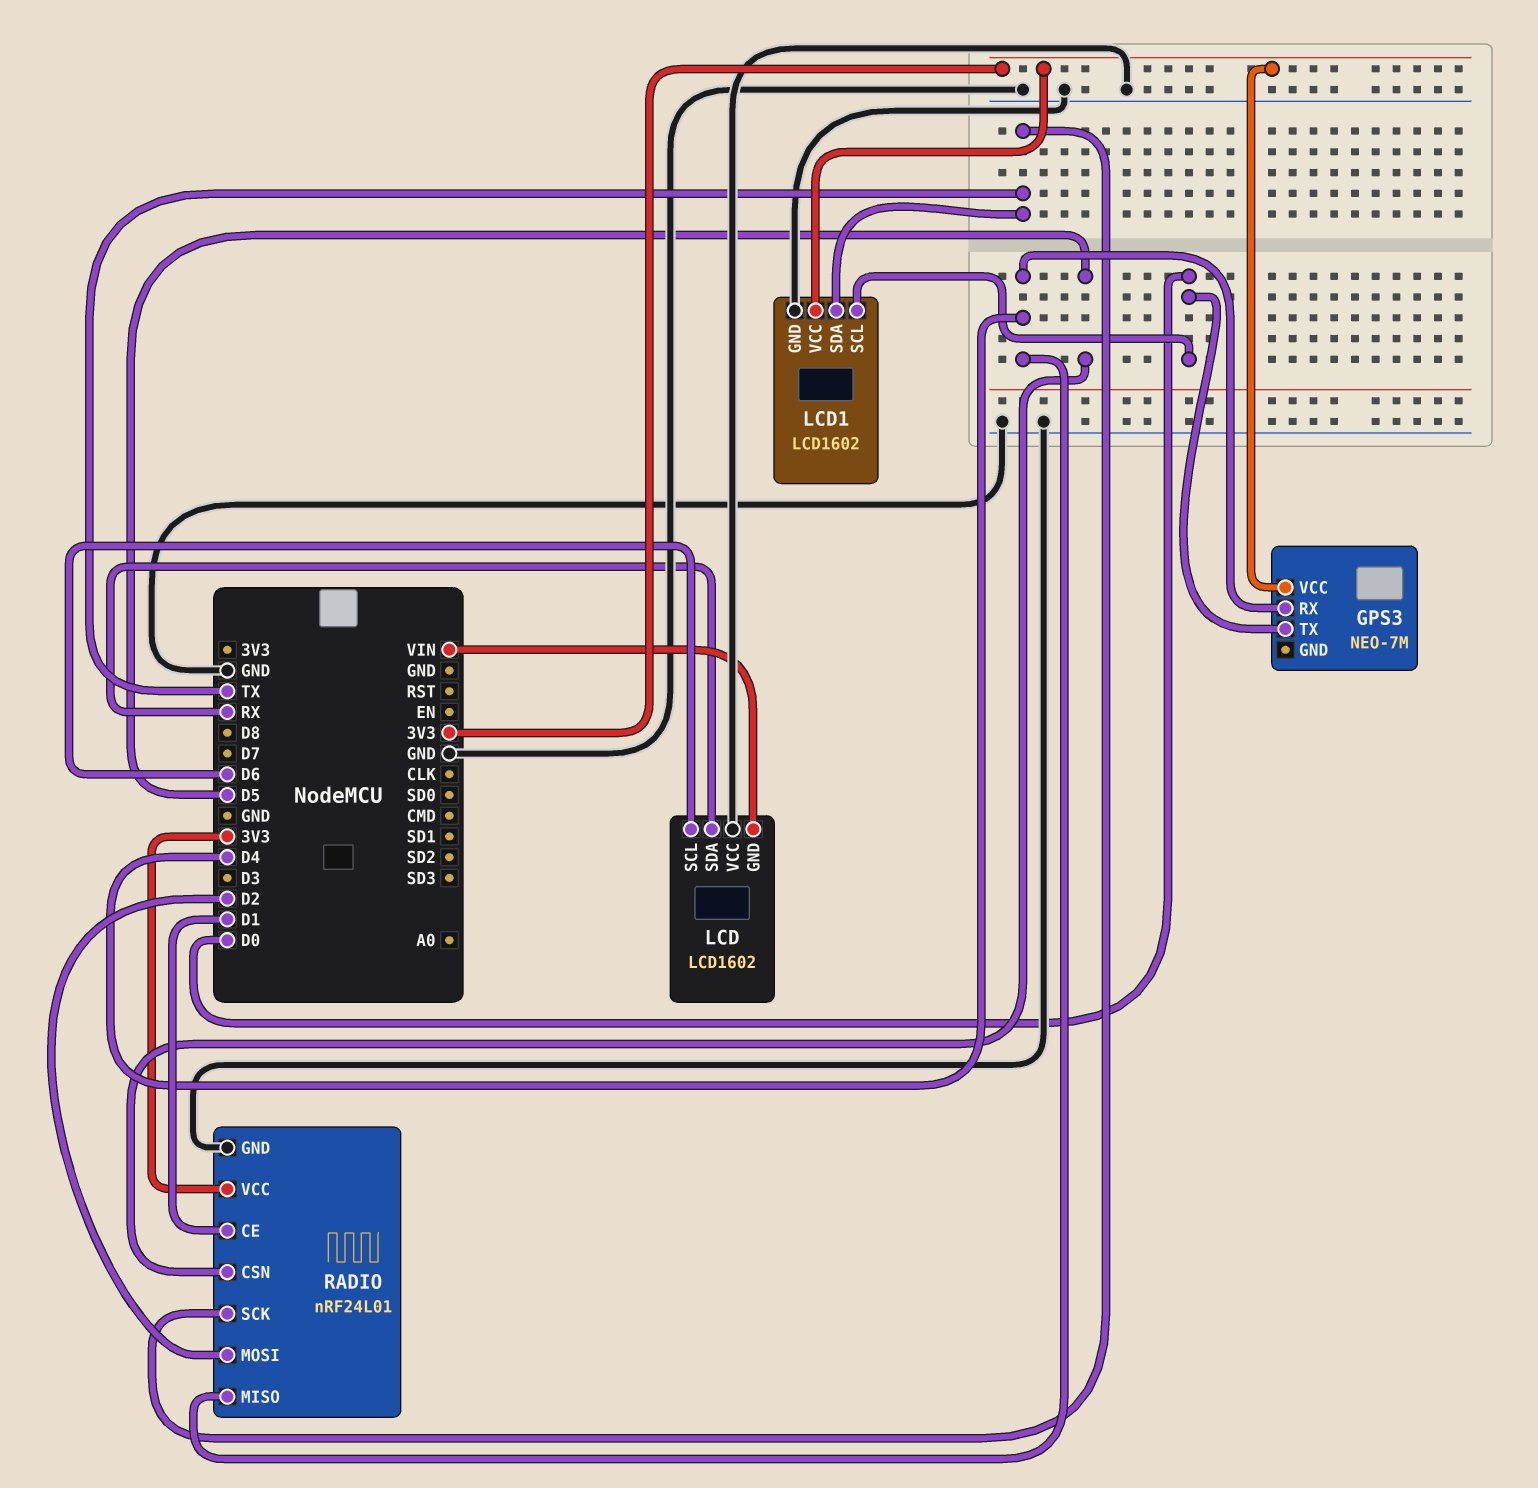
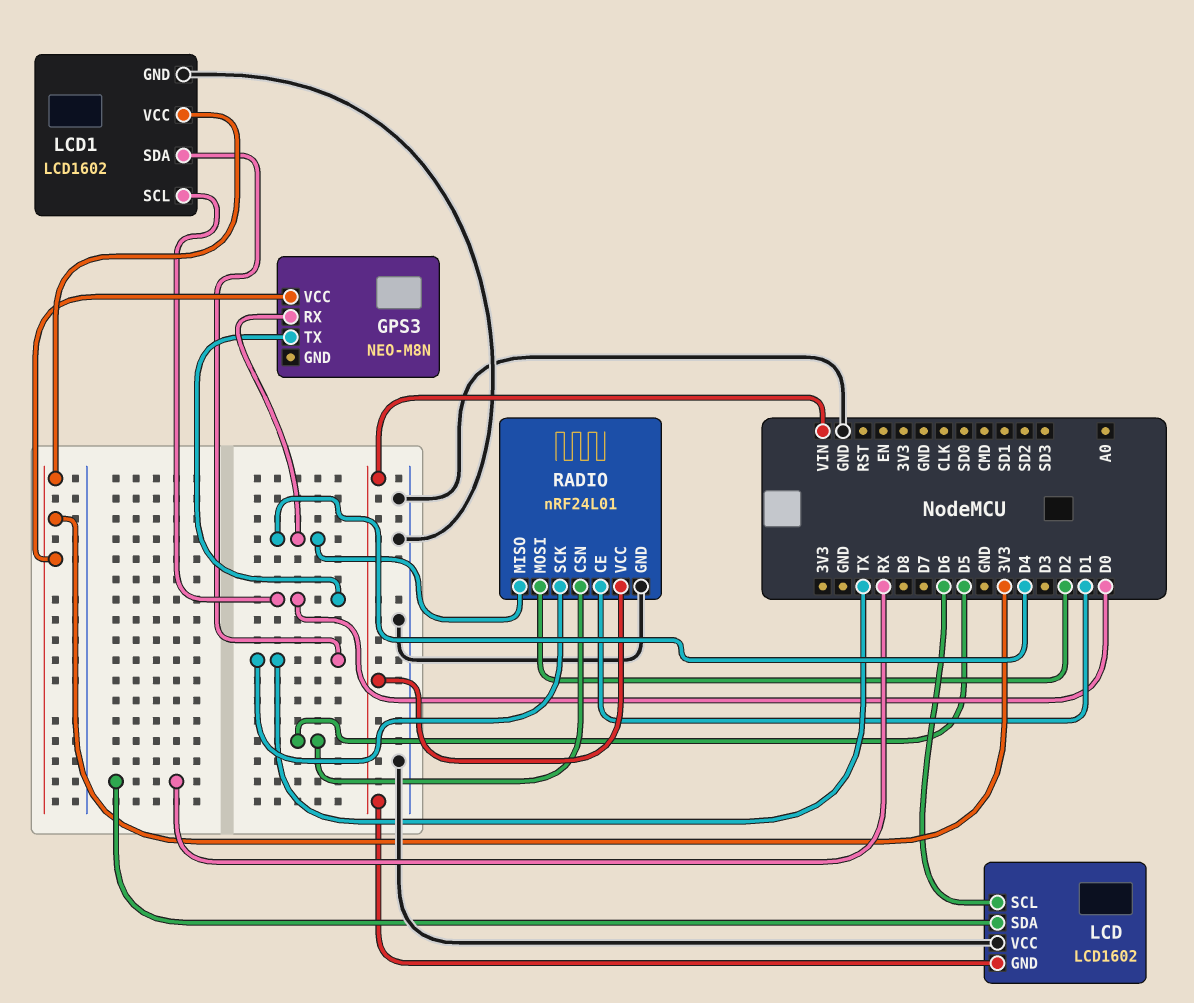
GPS3: NEO-7M -> NEO-M8N
RADIO pin VCC: 3V3 -> VIN

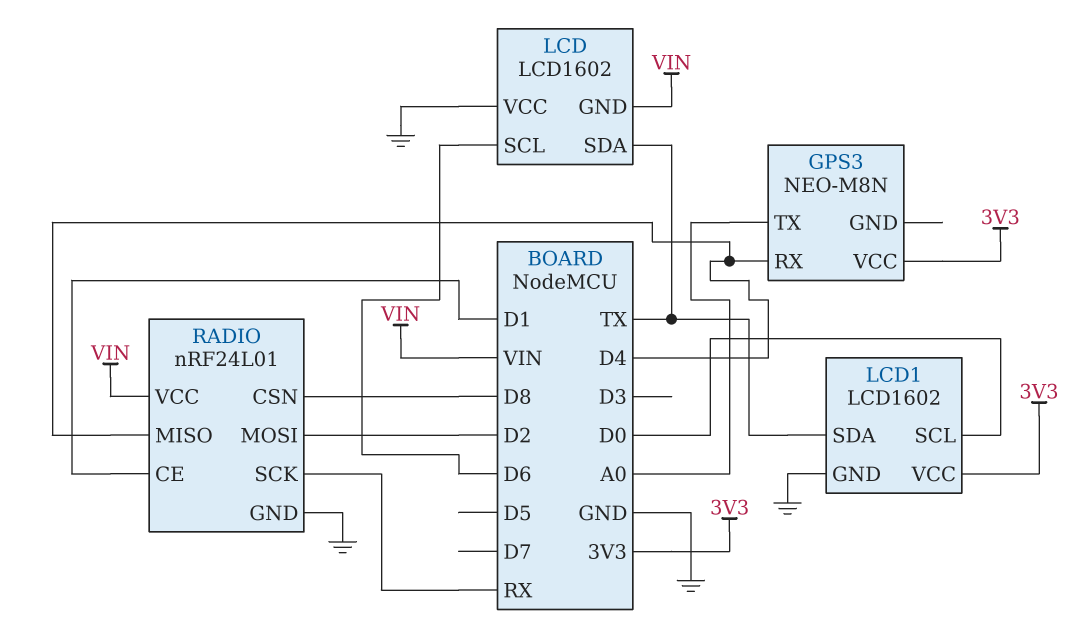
GPS3 pin TX: D0 -> A0
LCD pin SDA: RX -> TX
RADIO pin CSN: D5 -> D8
RADIO pin SCK: TX -> RX

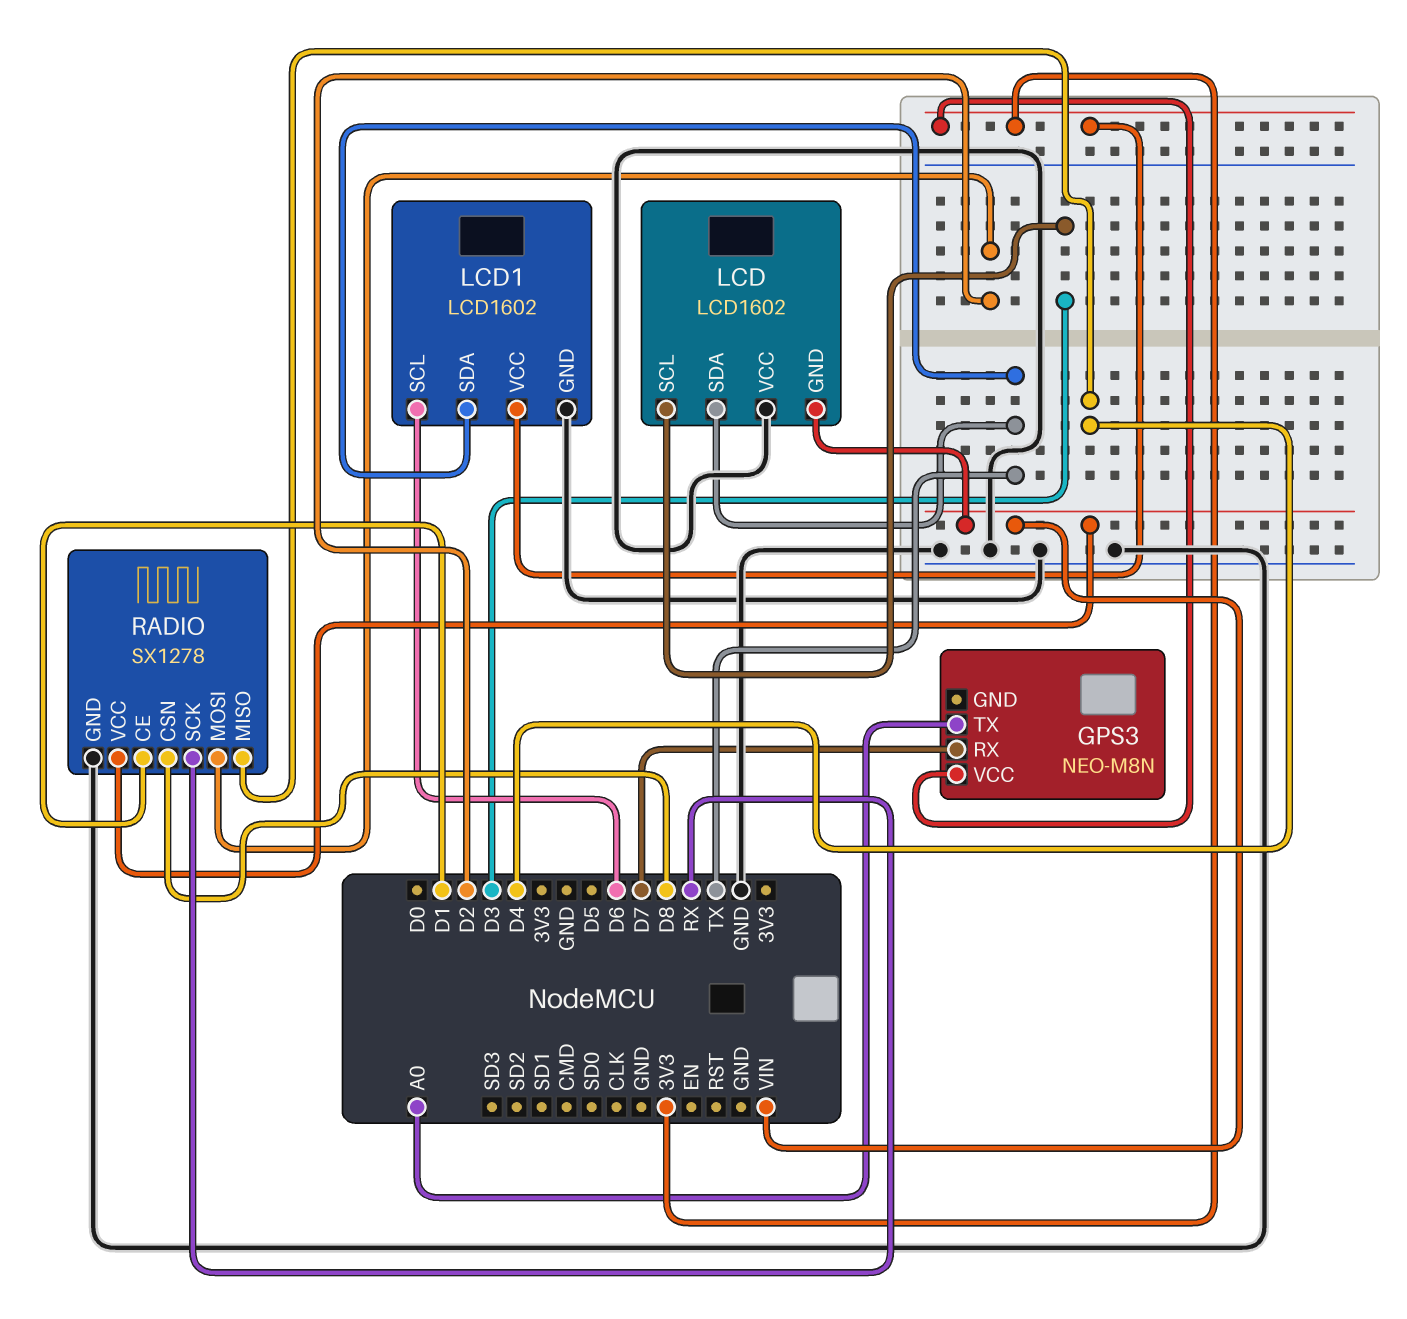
GPS3 pin RX: D4 -> D7
LCD pin SCL: D6 -> D3
LCD1 pin SCL: D0 -> D6
RADIO: nRF24L01 -> SX1278

